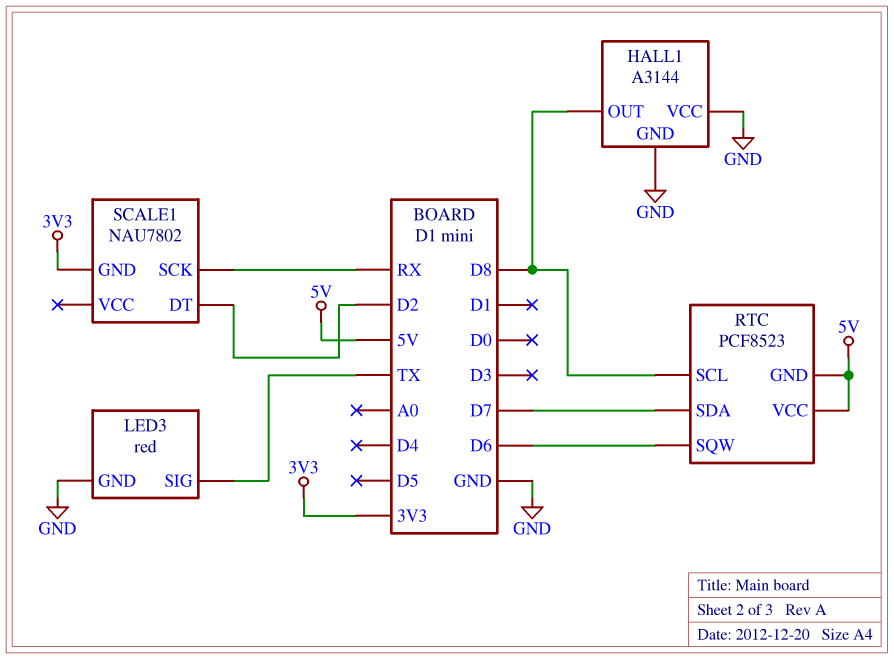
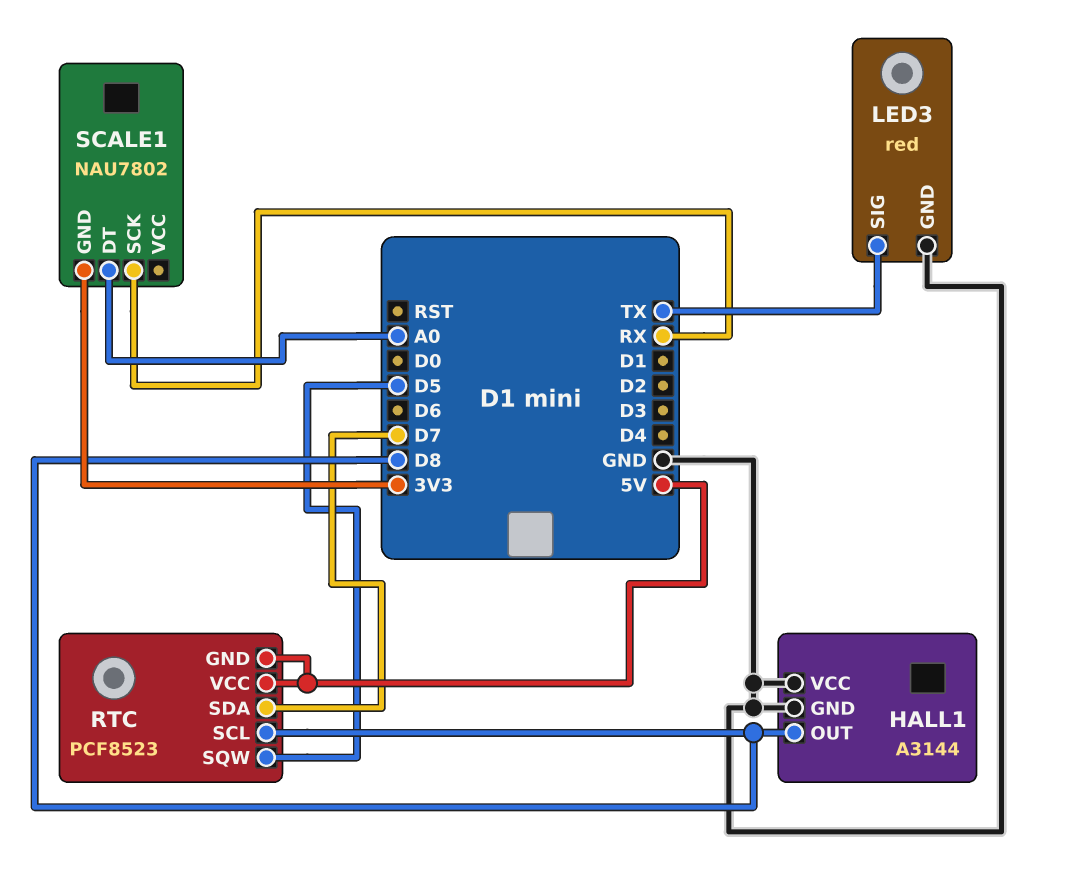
RTC pin SQW: D6 -> D5
SCALE1 pin DT: D2 -> A0

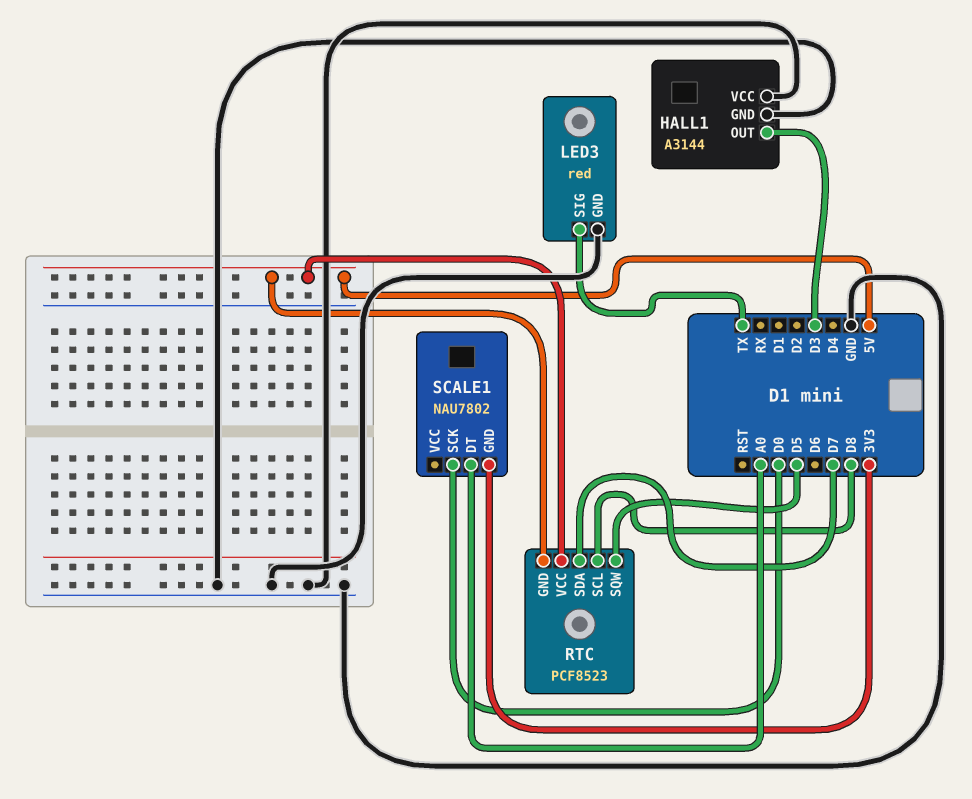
HALL1 pin OUT: D8 -> D3
SCALE1 pin SCK: RX -> D0

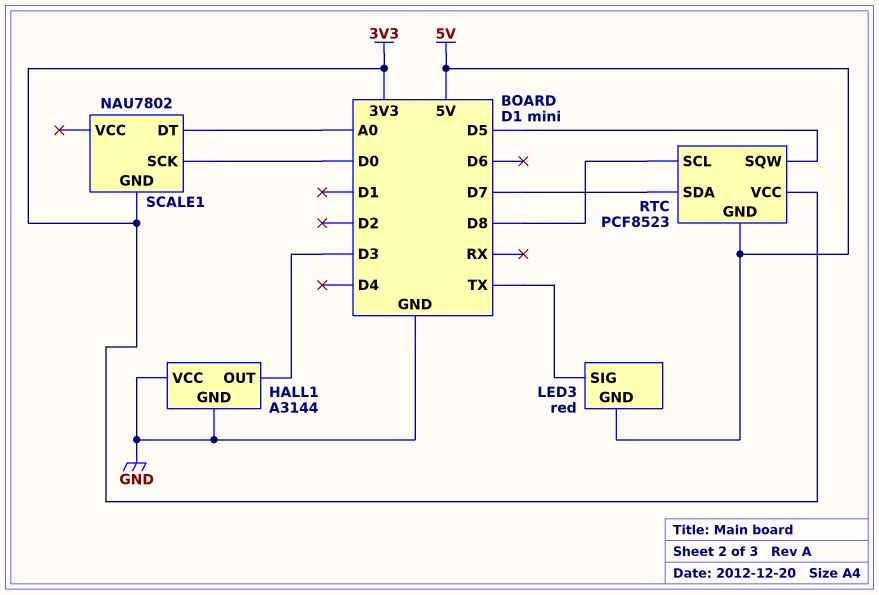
LED3 pin GND: GND -> 5V
RTC pin VCC: 5V -> 3V3

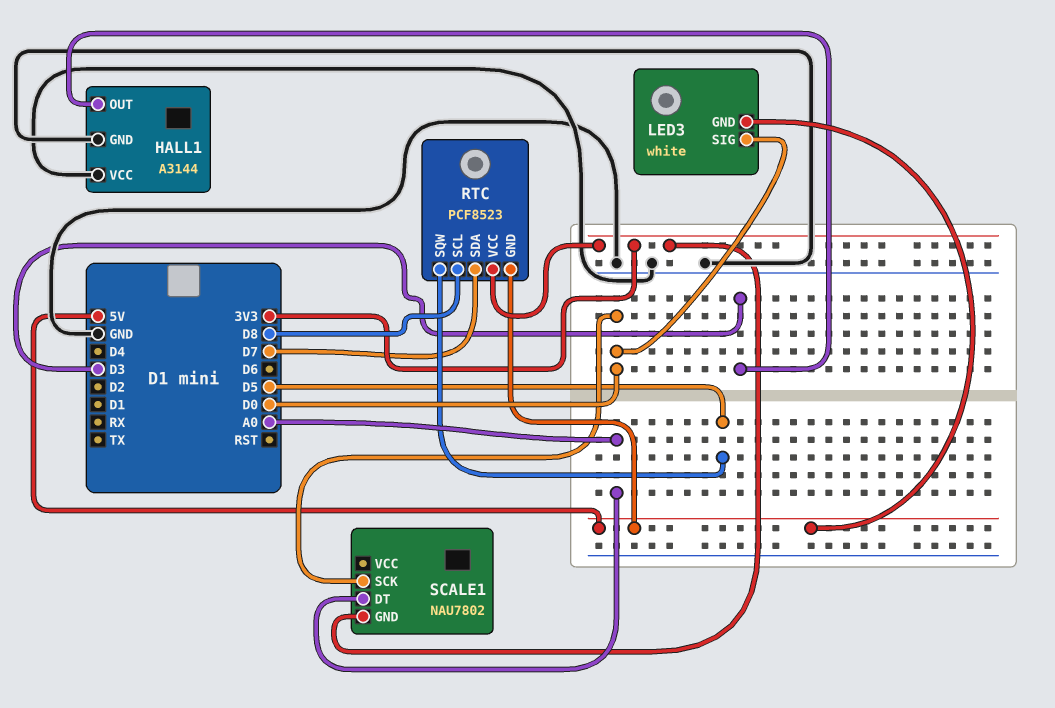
LED3: red -> white
LED3 pin SIG: TX -> D0

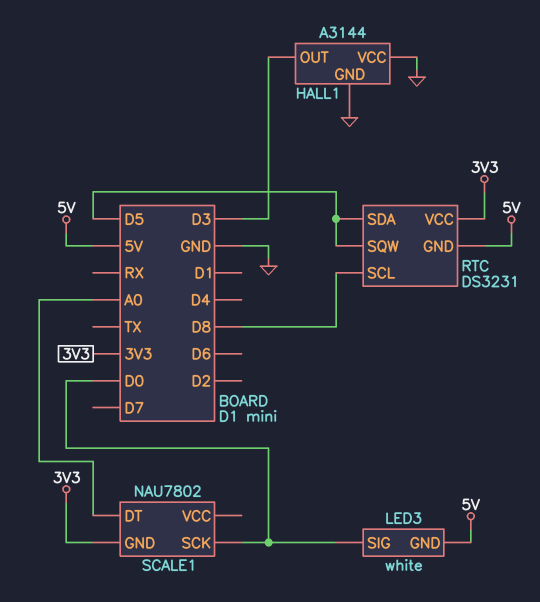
RTC: PCF8523 -> DS3231
RTC pin SDA: D7 -> D5

